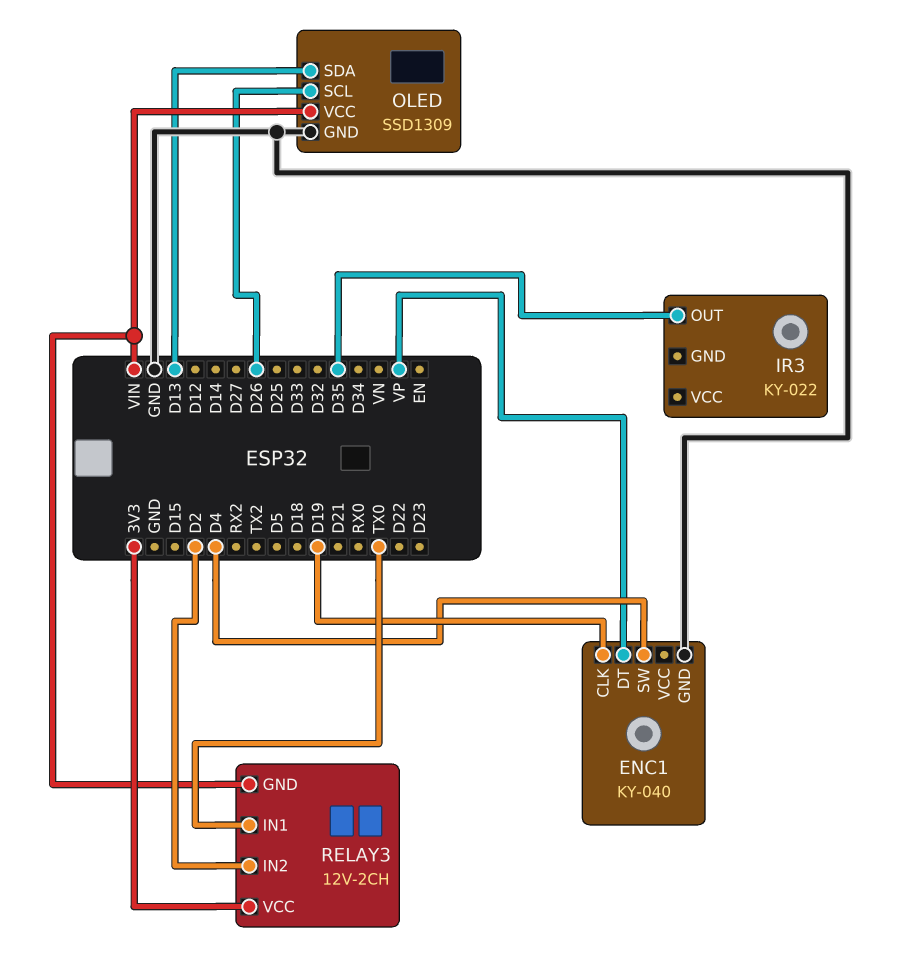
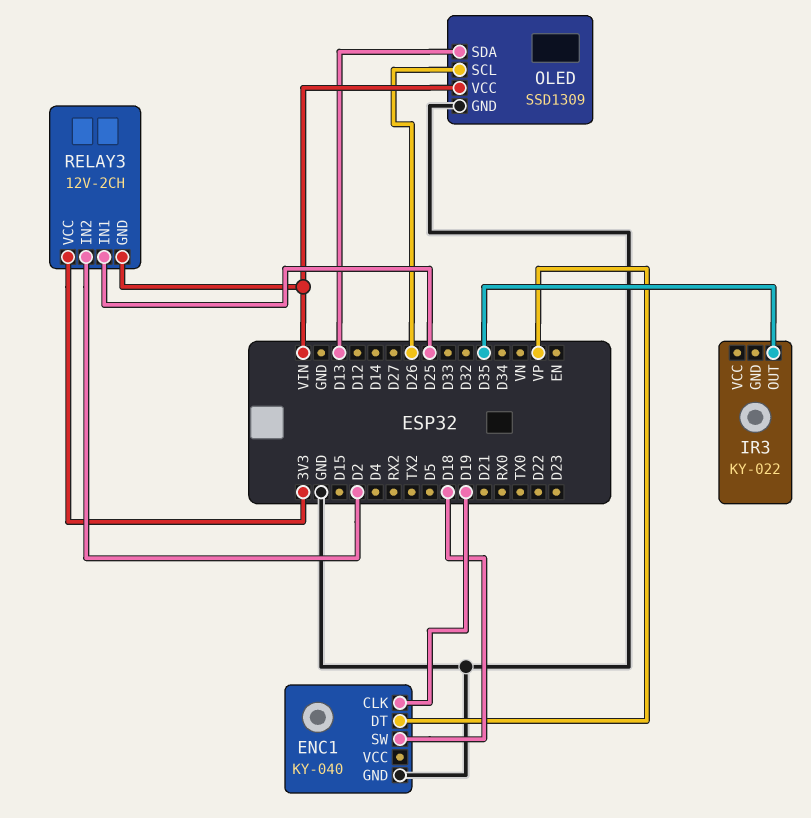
ENC1 pin SW: D4 -> D18
RELAY3 pin IN1: TX0 -> D25

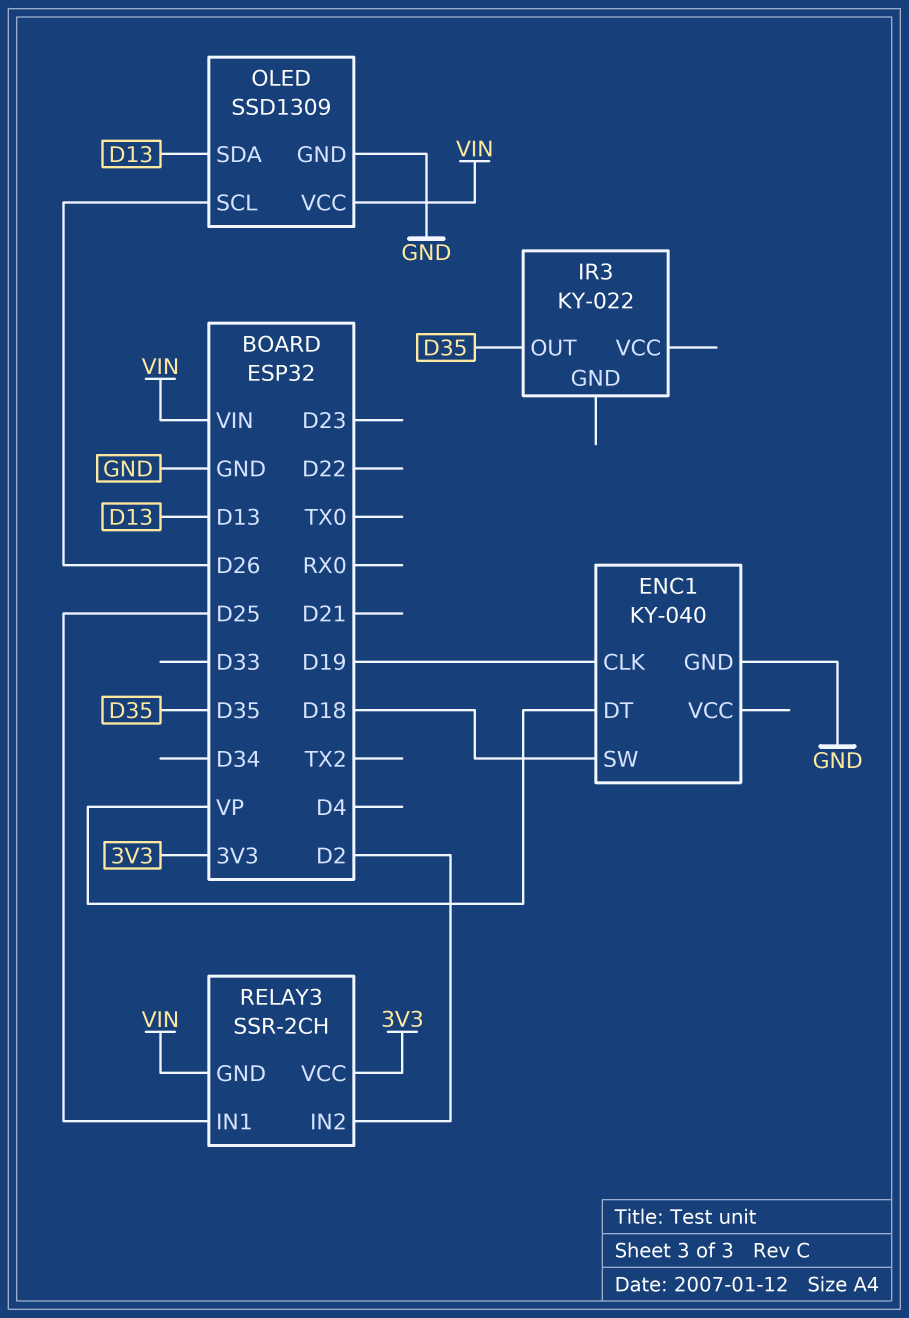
RELAY3: 12V-2CH -> SSR-2CH

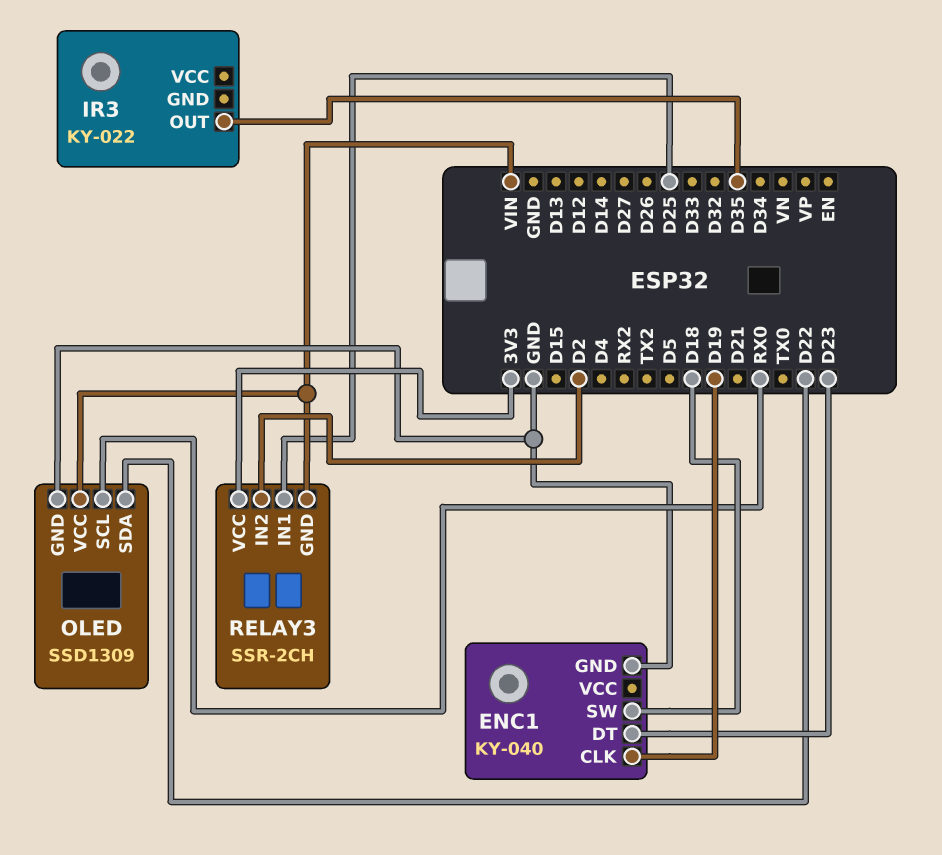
ENC1 pin DT: VP -> D23
OLED pin SCL: D26 -> RX0
OLED pin SDA: D13 -> D22

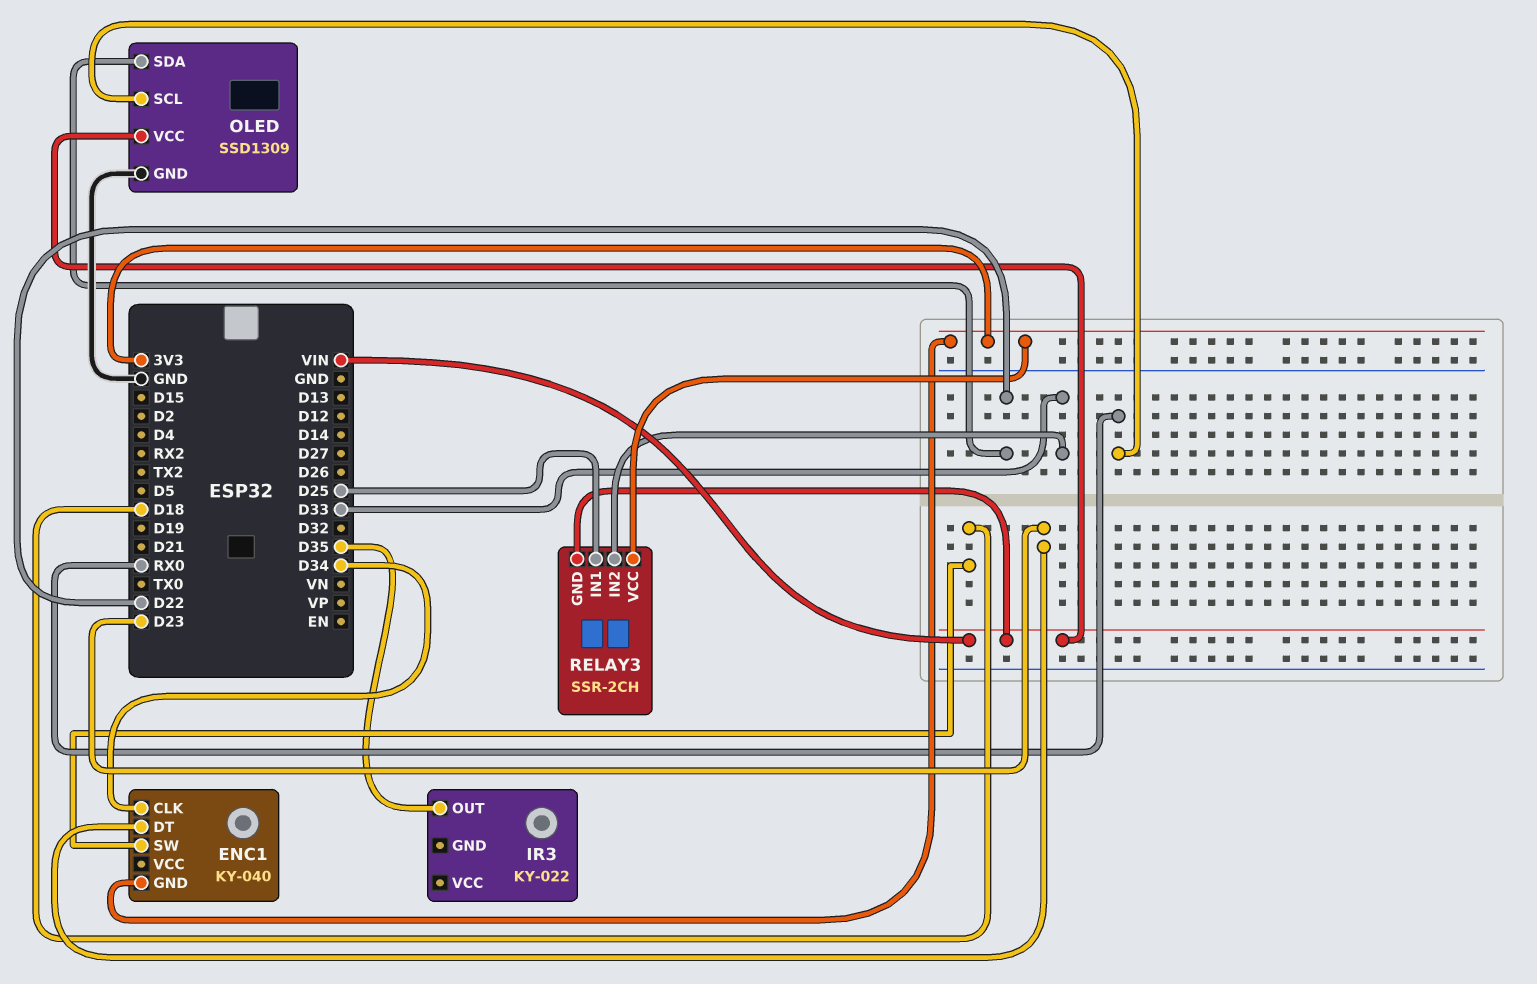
ENC1 pin CLK: D19 -> D34
ENC1 pin GND: GND -> 3V3
RELAY3 pin IN2: D2 -> D33

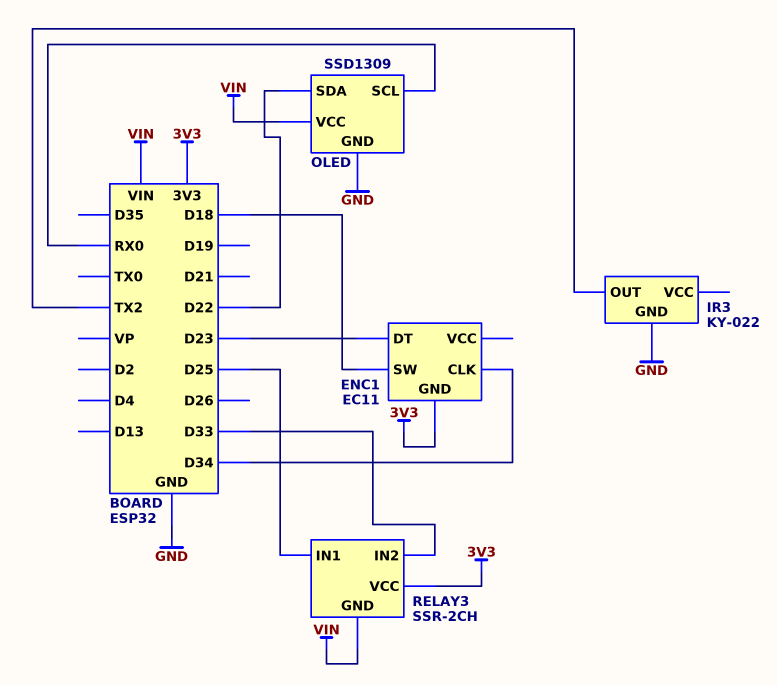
ENC1: KY-040 -> EC11
IR3 pin GND: none -> GND
IR3 pin OUT: D35 -> TX2

